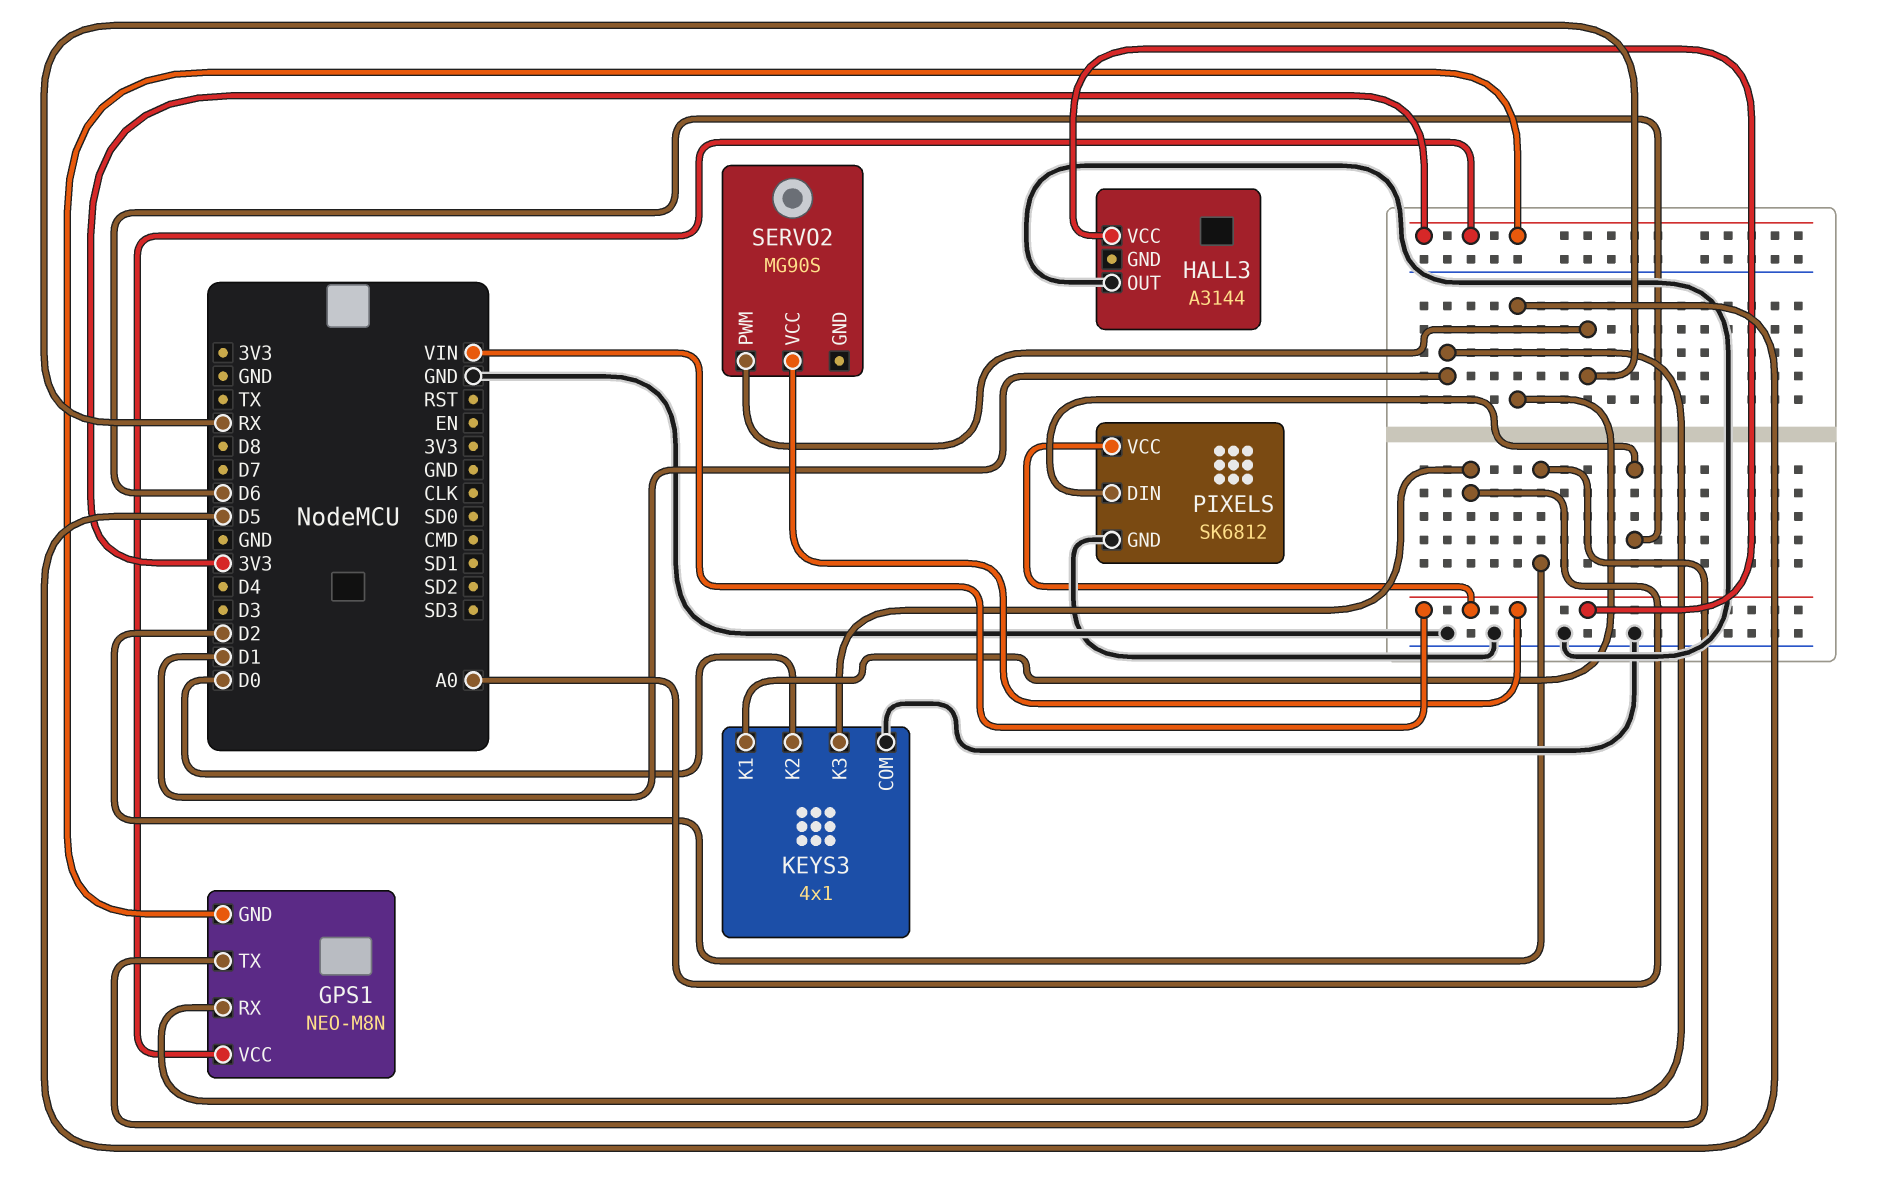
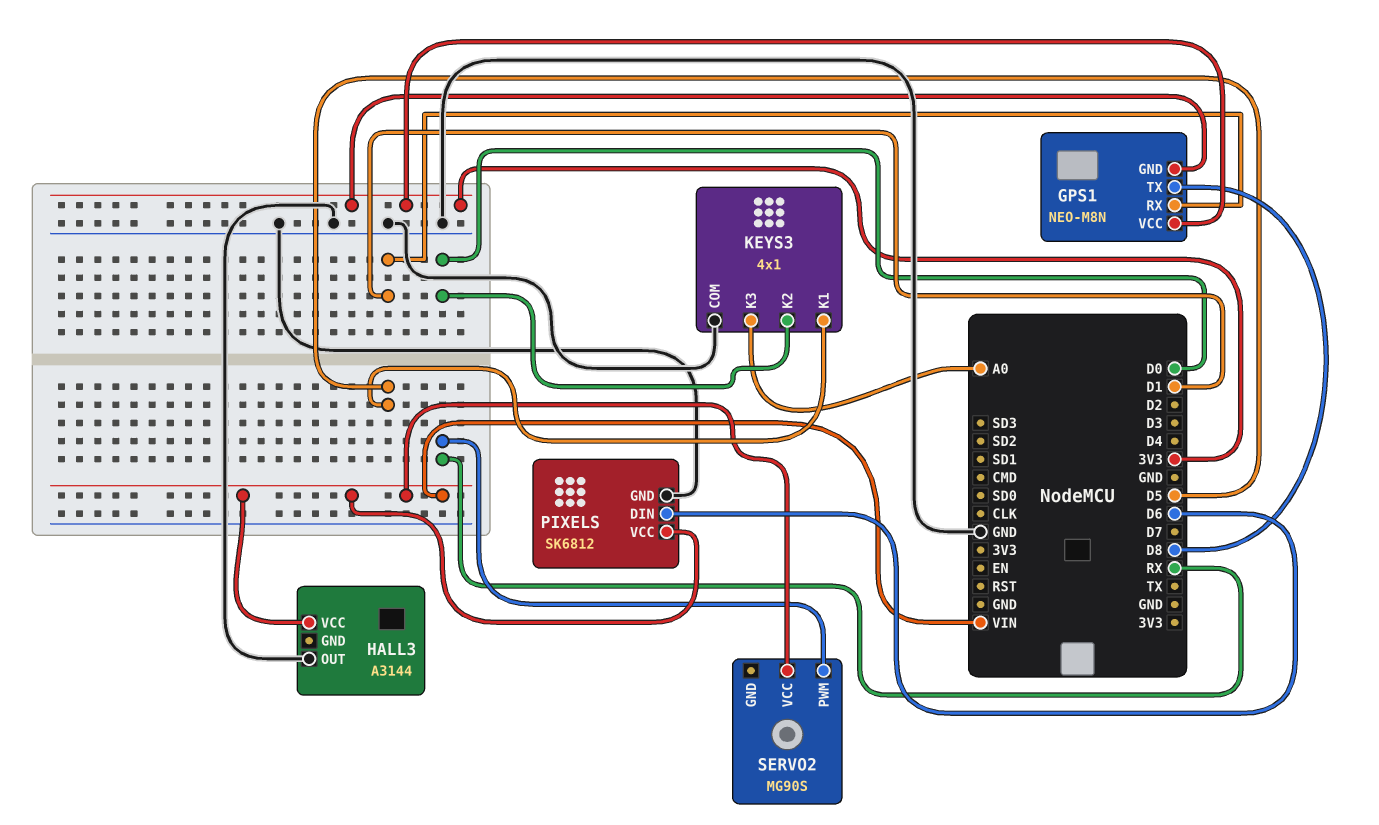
GPS1 pin TX: D2 -> D8

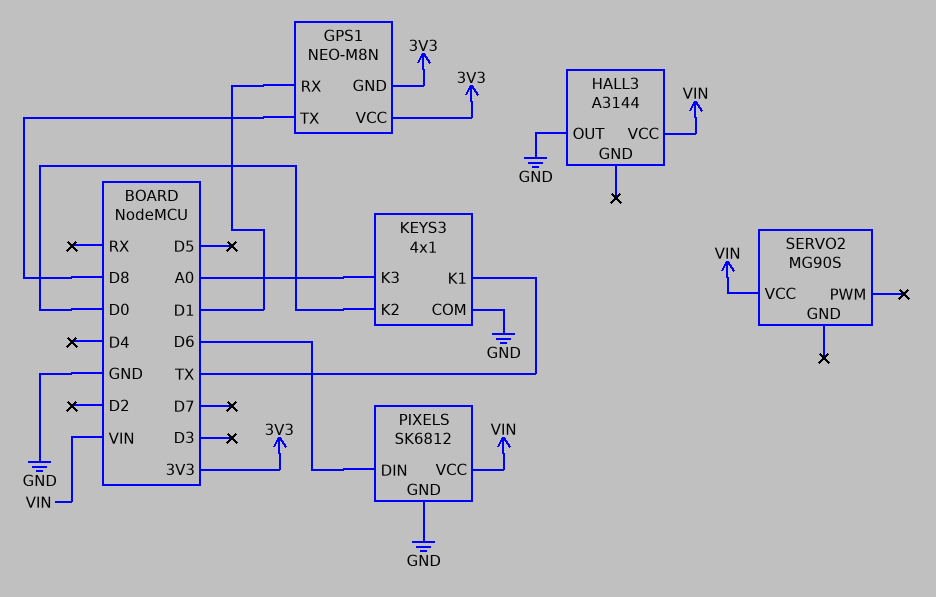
KEYS3 pin K1: D5 -> TX
SERVO2 pin PWM: RX -> none

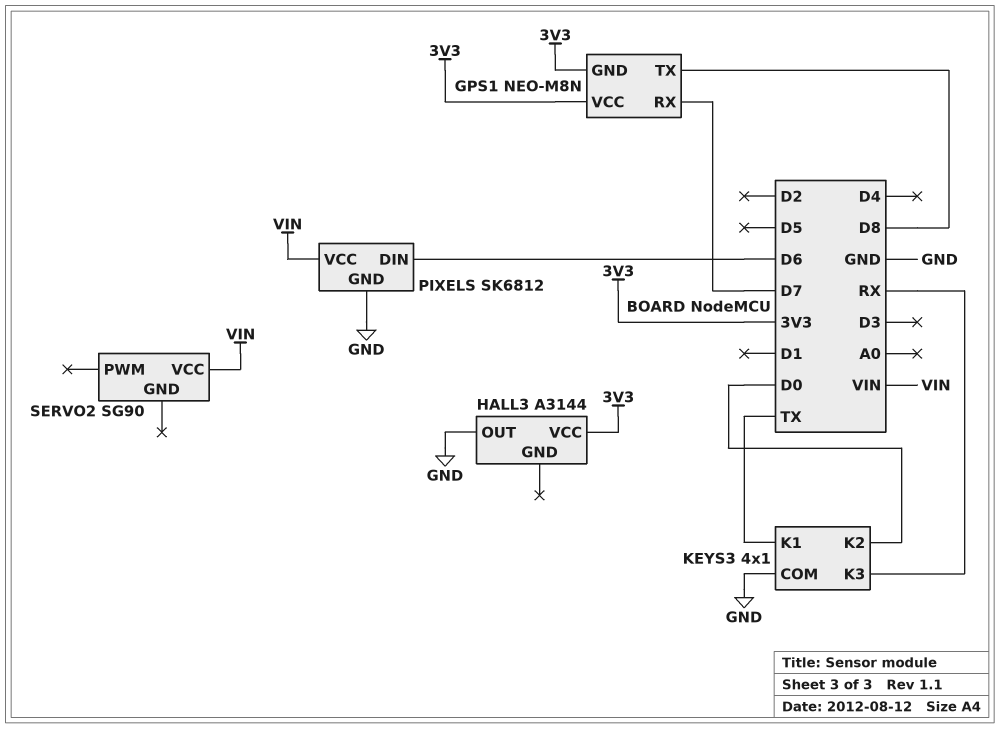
GPS1 pin RX: D1 -> D7
HALL3 pin VCC: VIN -> 3V3
KEYS3 pin K3: A0 -> RX
SERVO2: MG90S -> SG90

